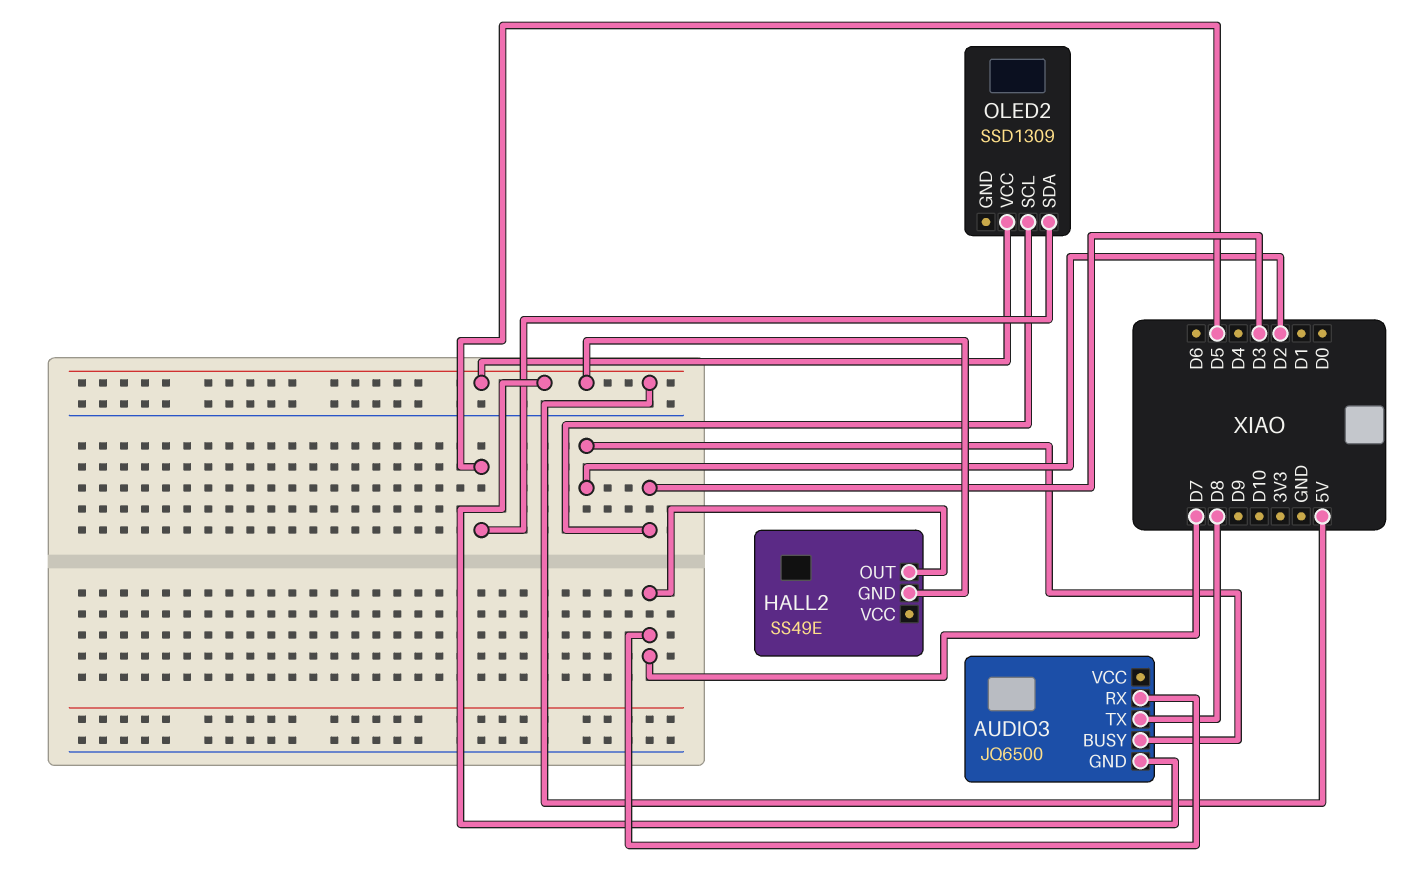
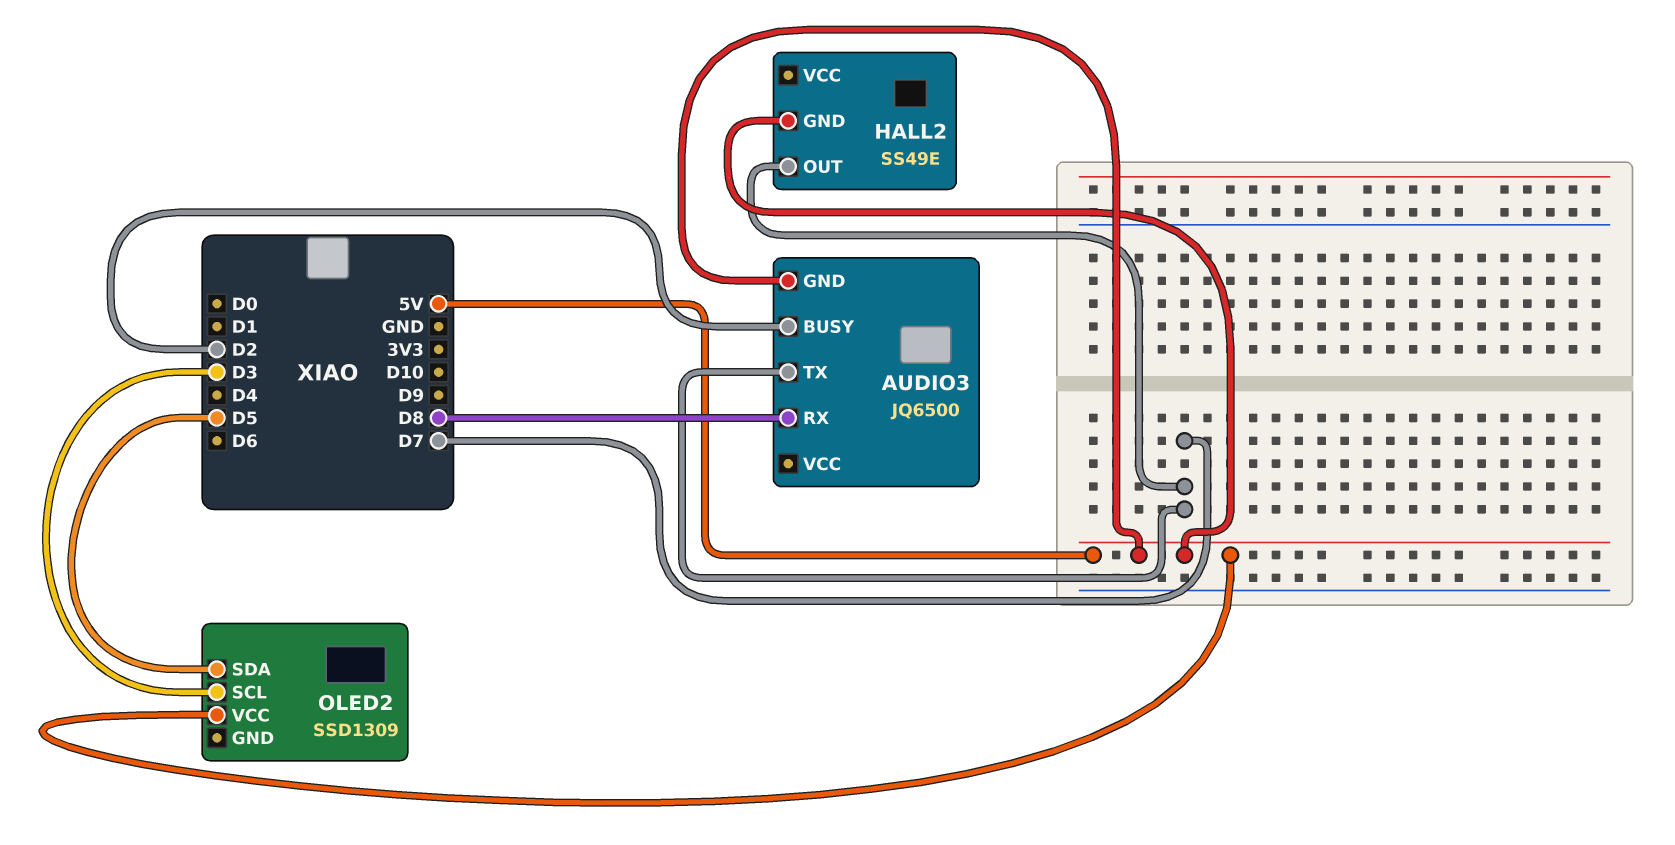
AUDIO3 pin RX: D7 -> D8
AUDIO3 pin TX: D8 -> D7

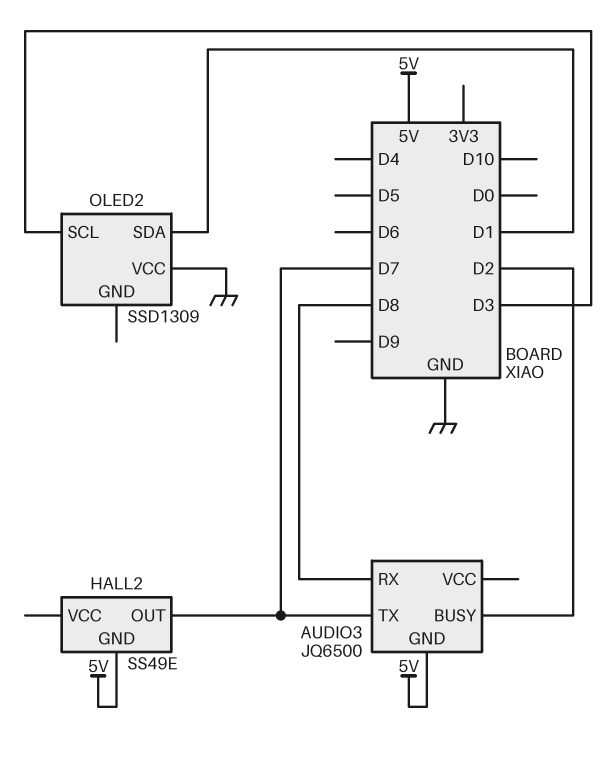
OLED2 pin SDA: D5 -> D1
OLED2 pin VCC: 5V -> GND

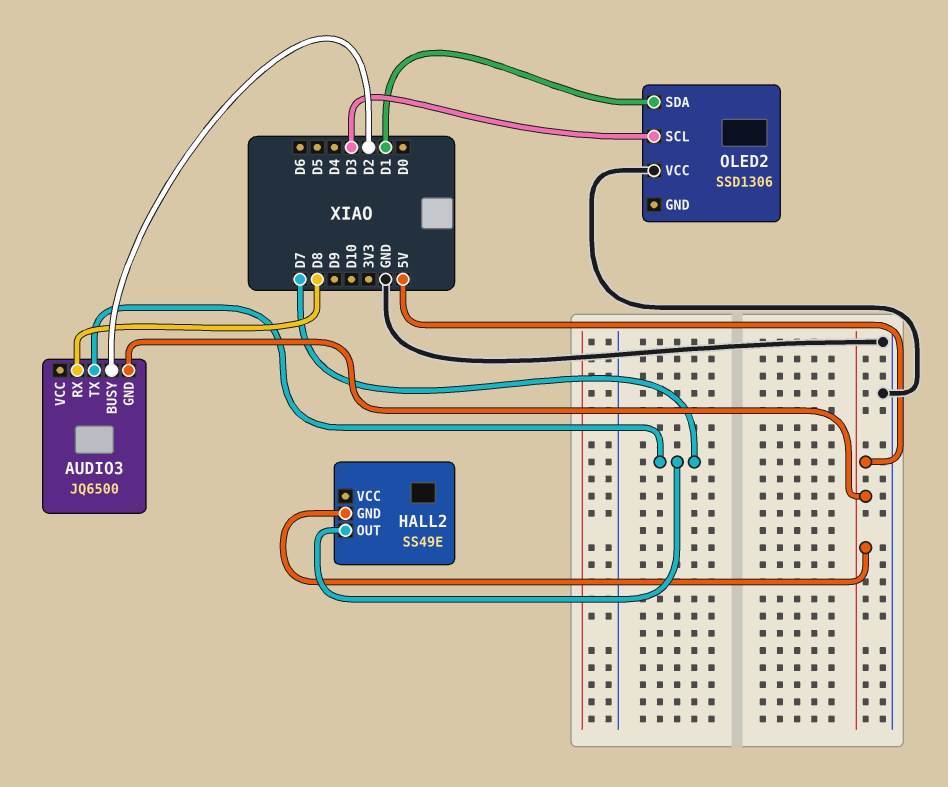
OLED2: SSD1309 -> SSD1306

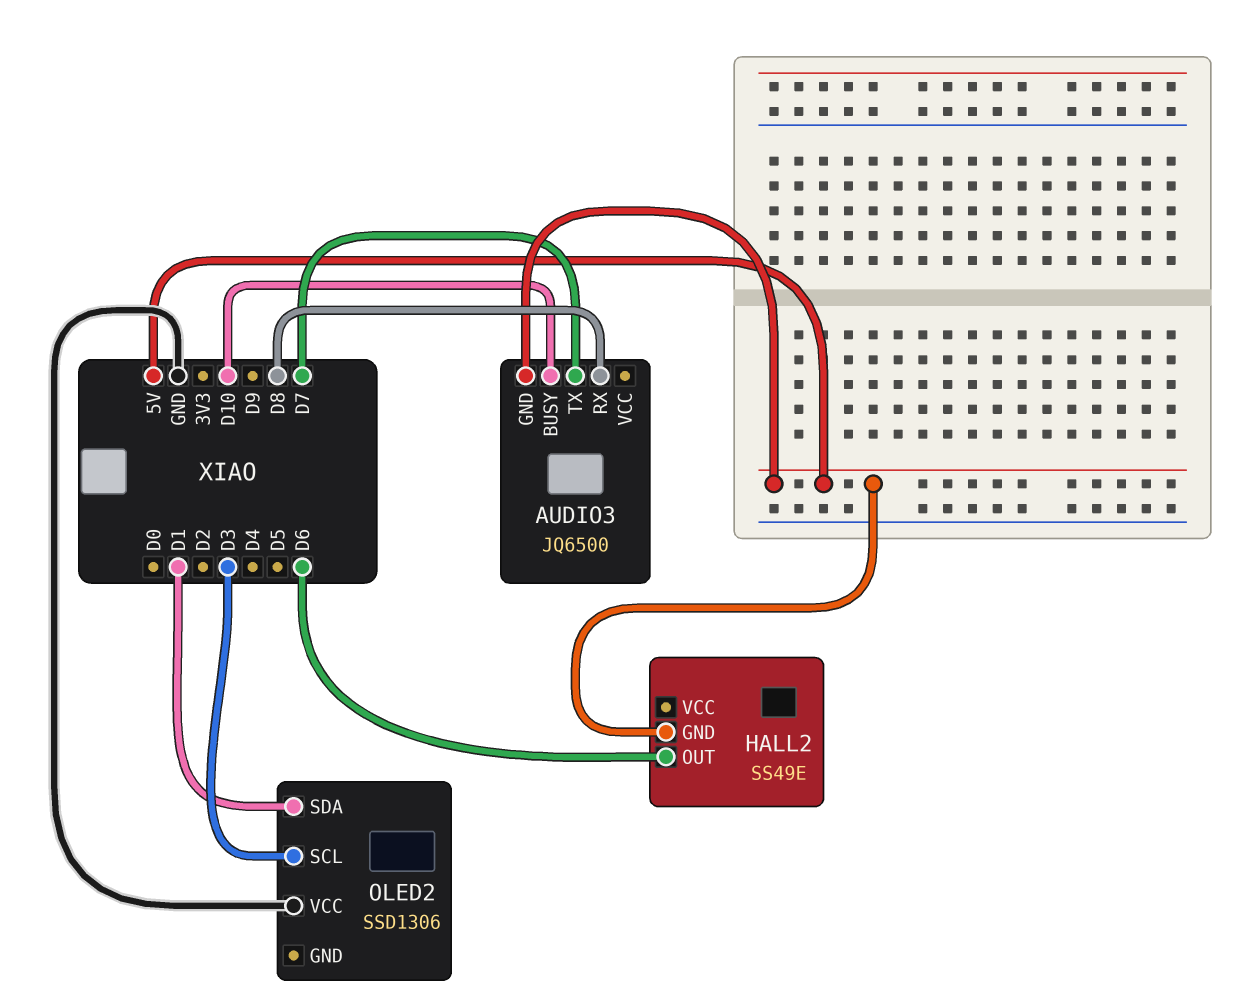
AUDIO3 pin BUSY: D2 -> D10
HALL2 pin OUT: D7 -> D6

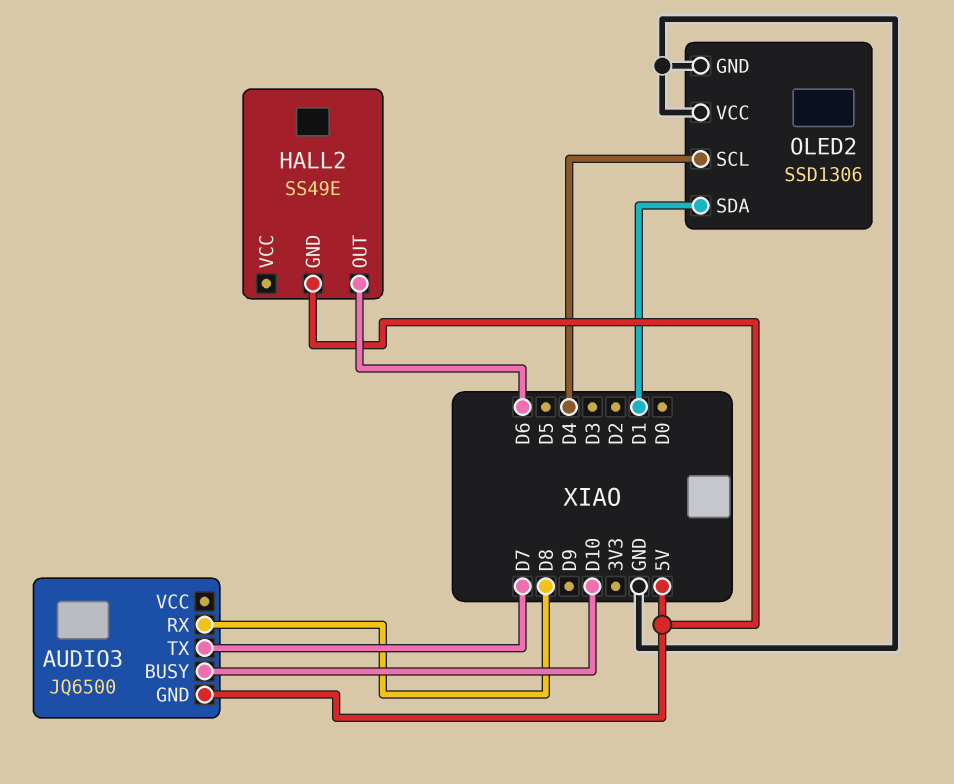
OLED2 pin GND: none -> GND
OLED2 pin SCL: D3 -> D4

